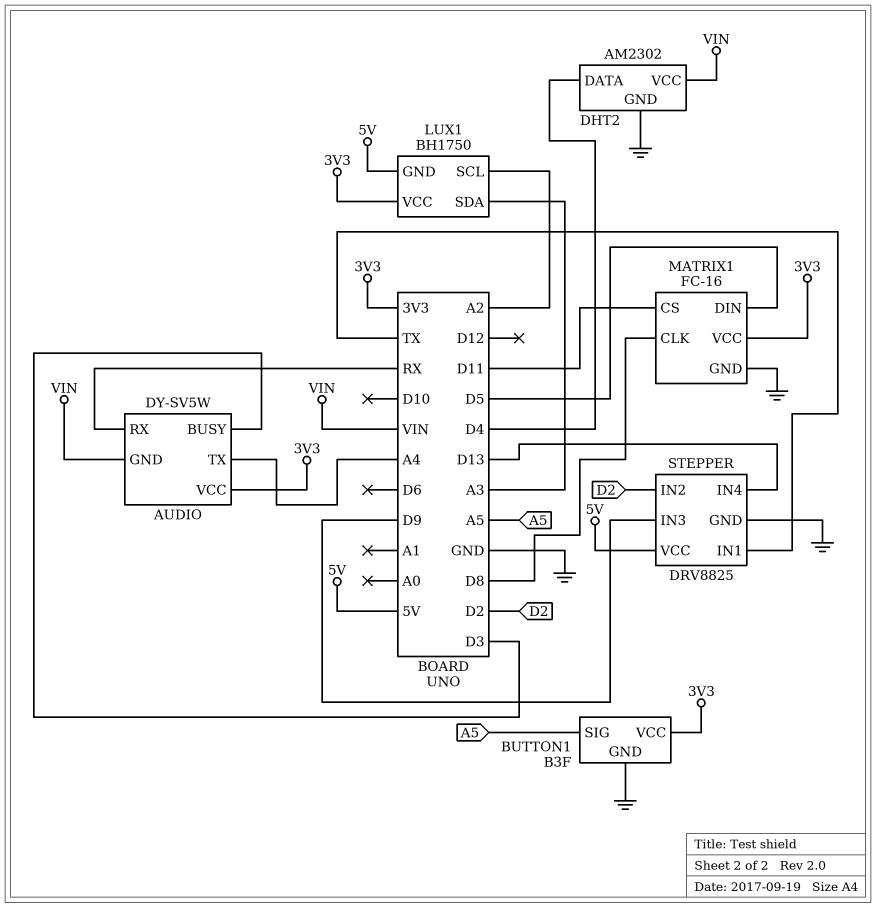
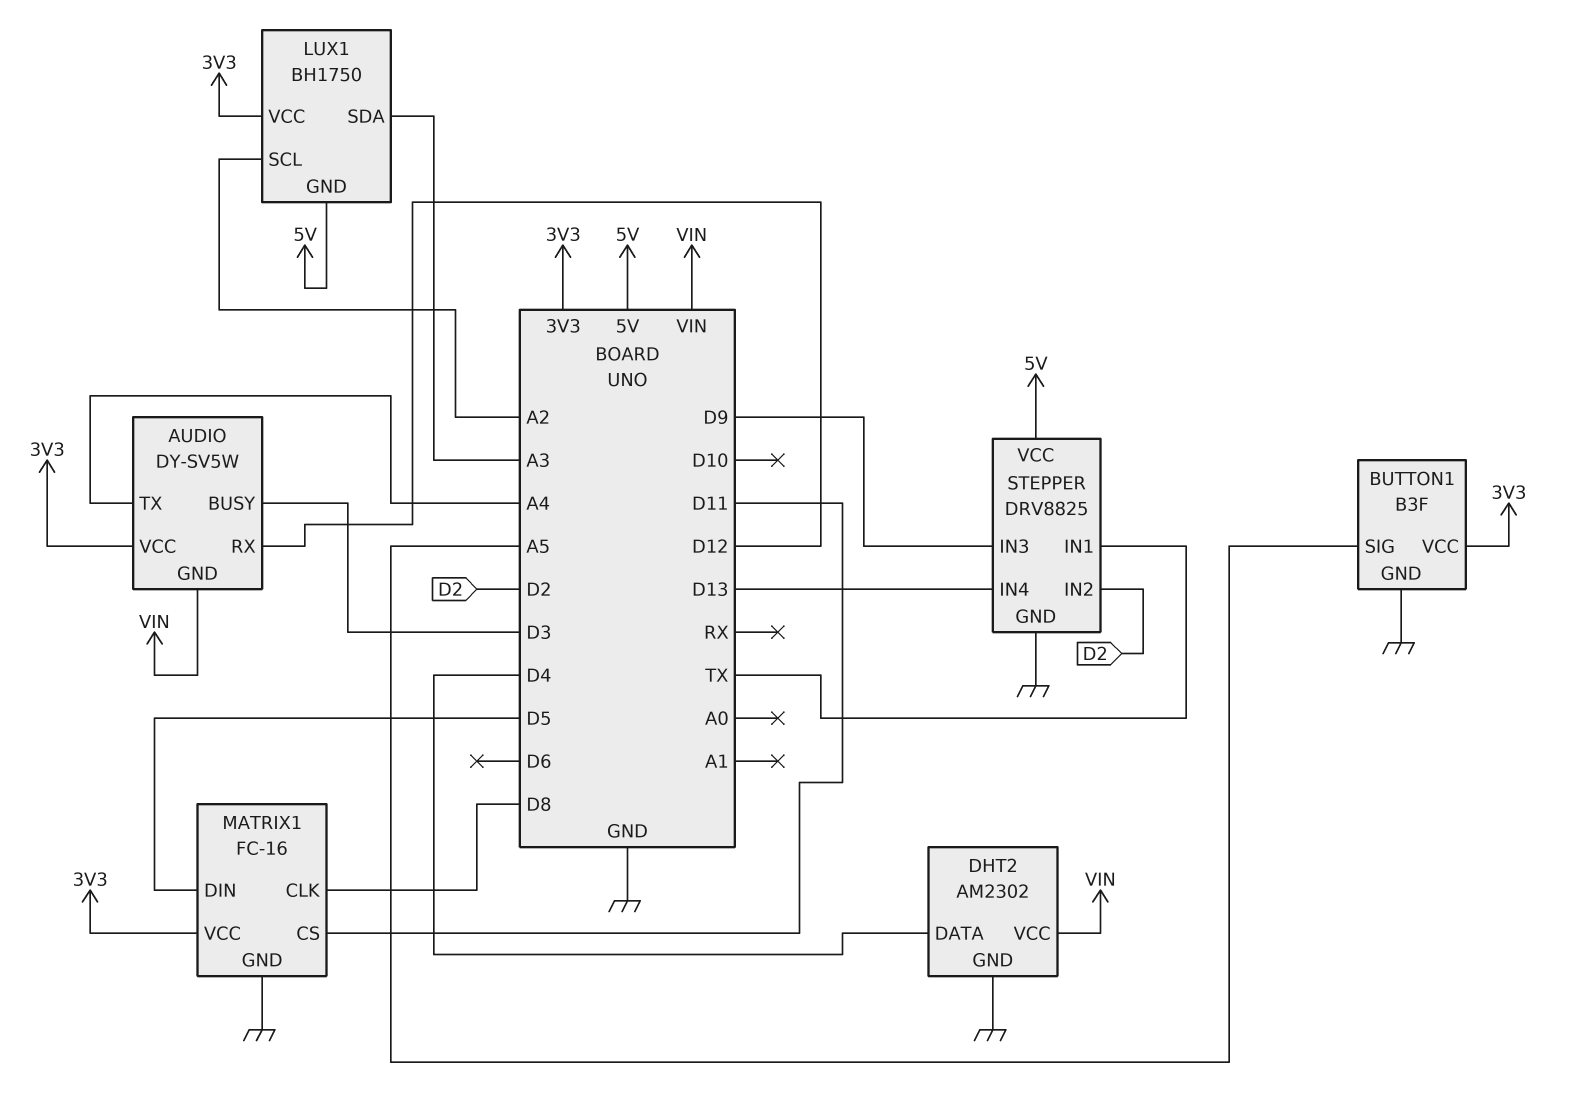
AUDIO pin RX: RX -> D12

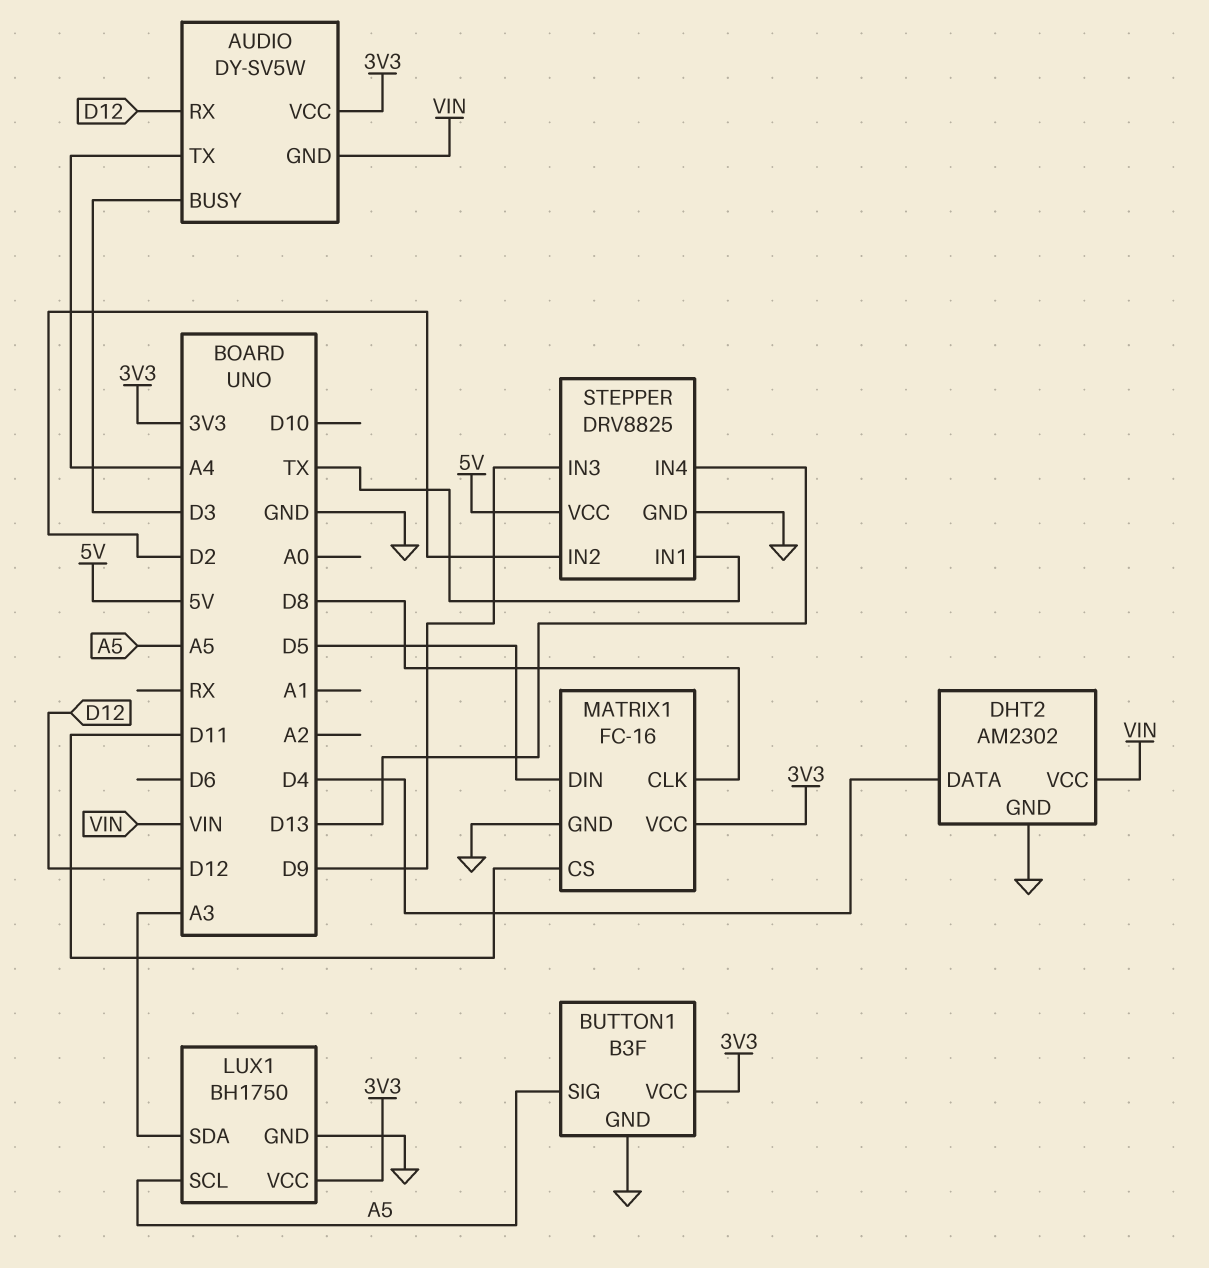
LUX1 pin GND: 5V -> GND
LUX1 pin SCL: A2 -> A5

